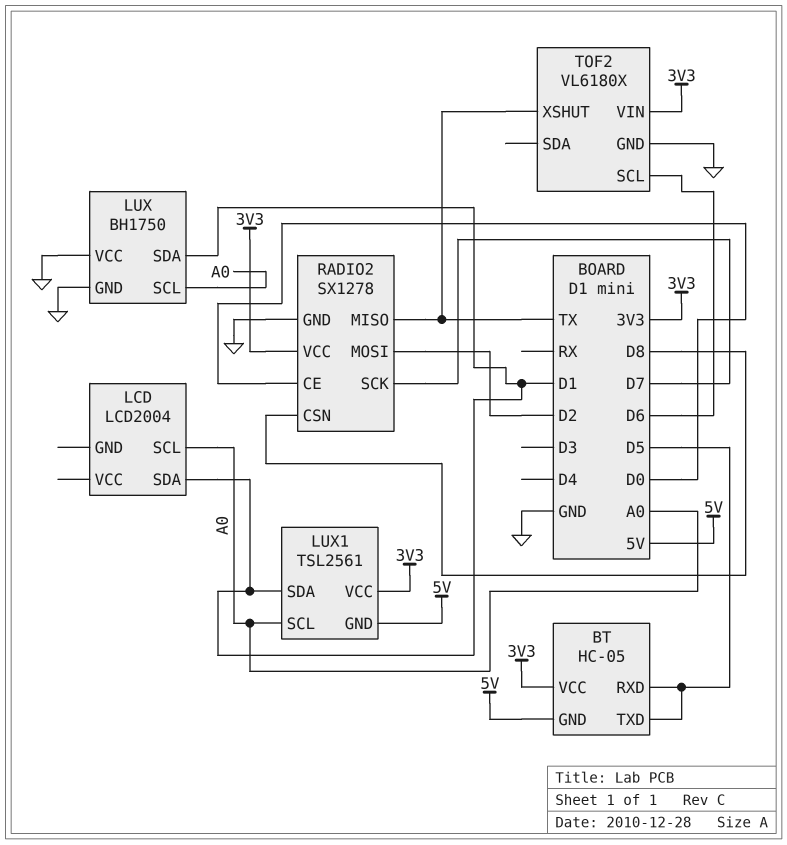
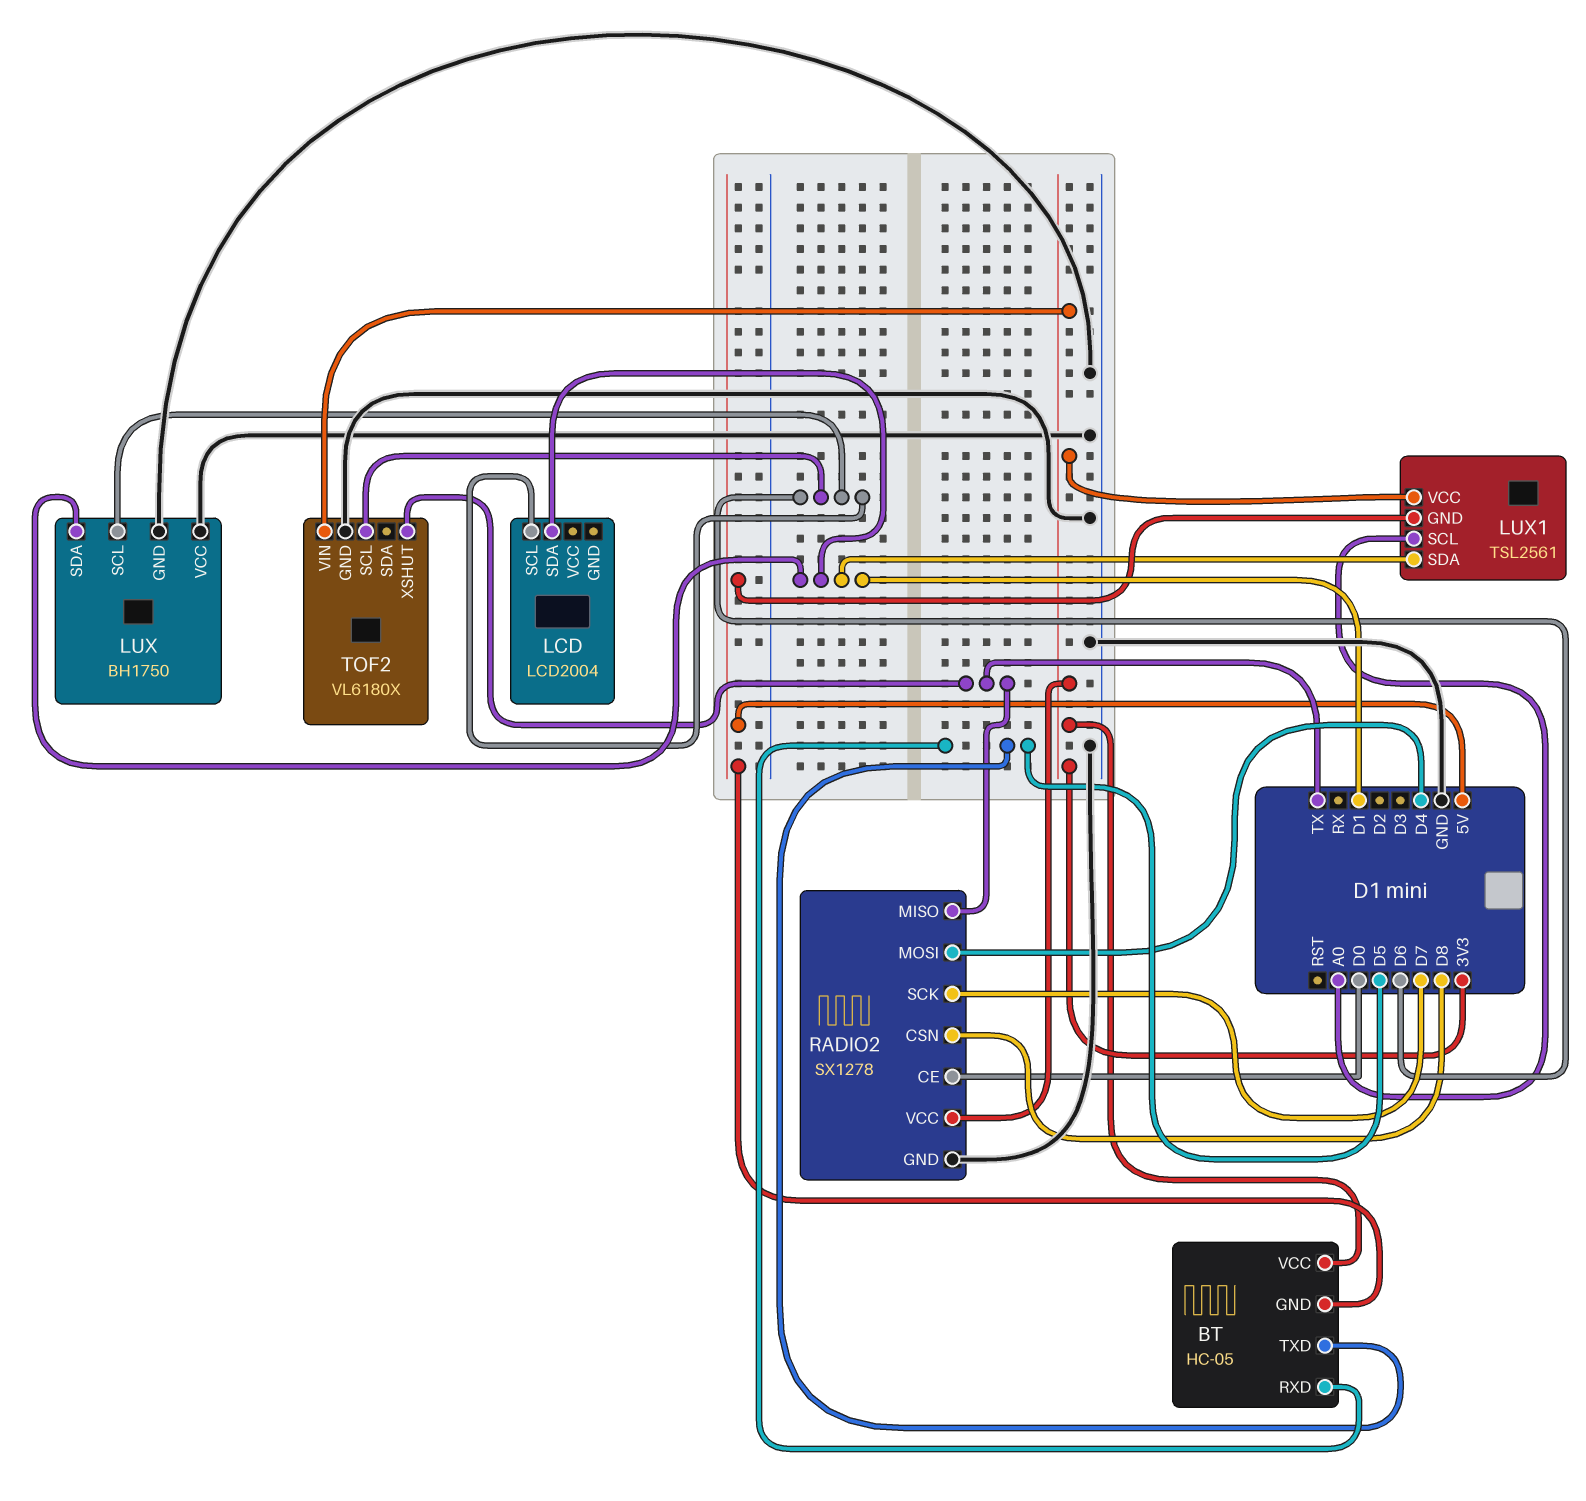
LCD pin SCL: A0 -> D6
LUX pin SCL: A0 -> D6
RADIO2 pin MOSI: D2 -> D4

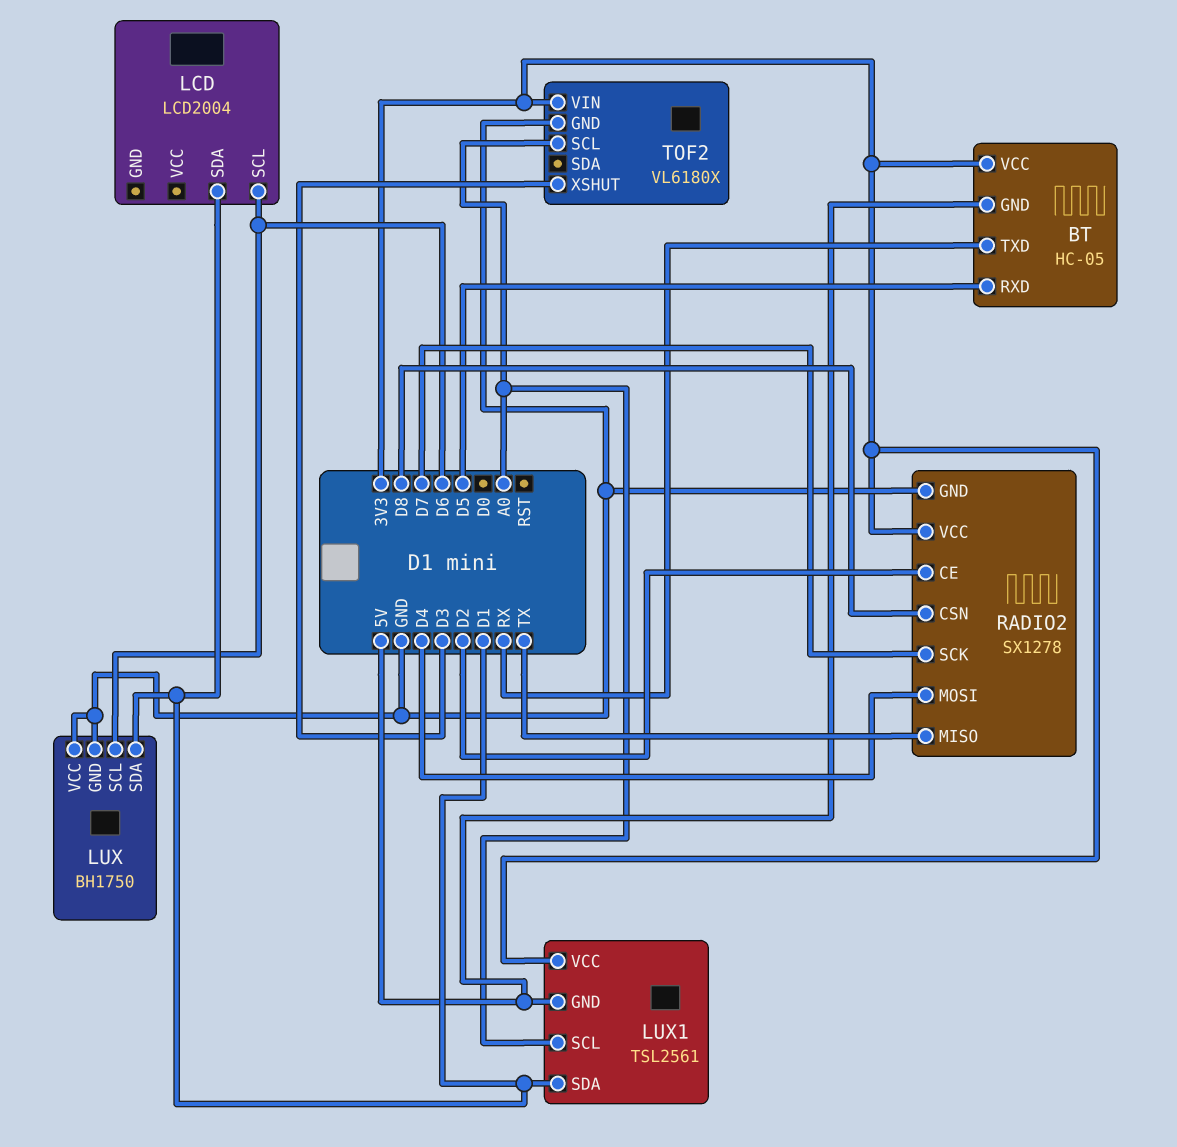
BT pin TXD: D5 -> RX
RADIO2 pin CE: D0 -> D2
TOF2 pin SCL: D6 -> A0
TOF2 pin XSHUT: TX -> D3

